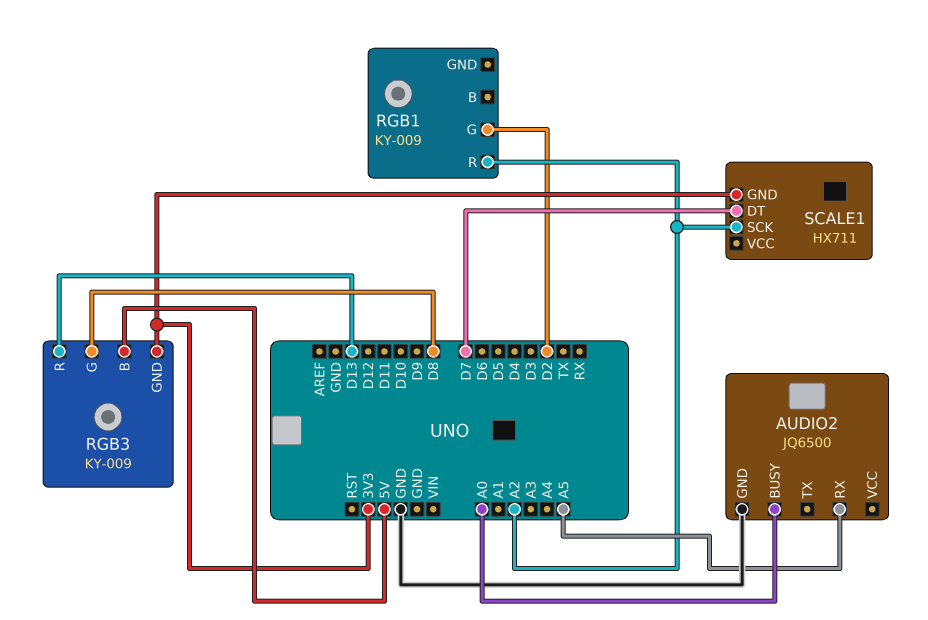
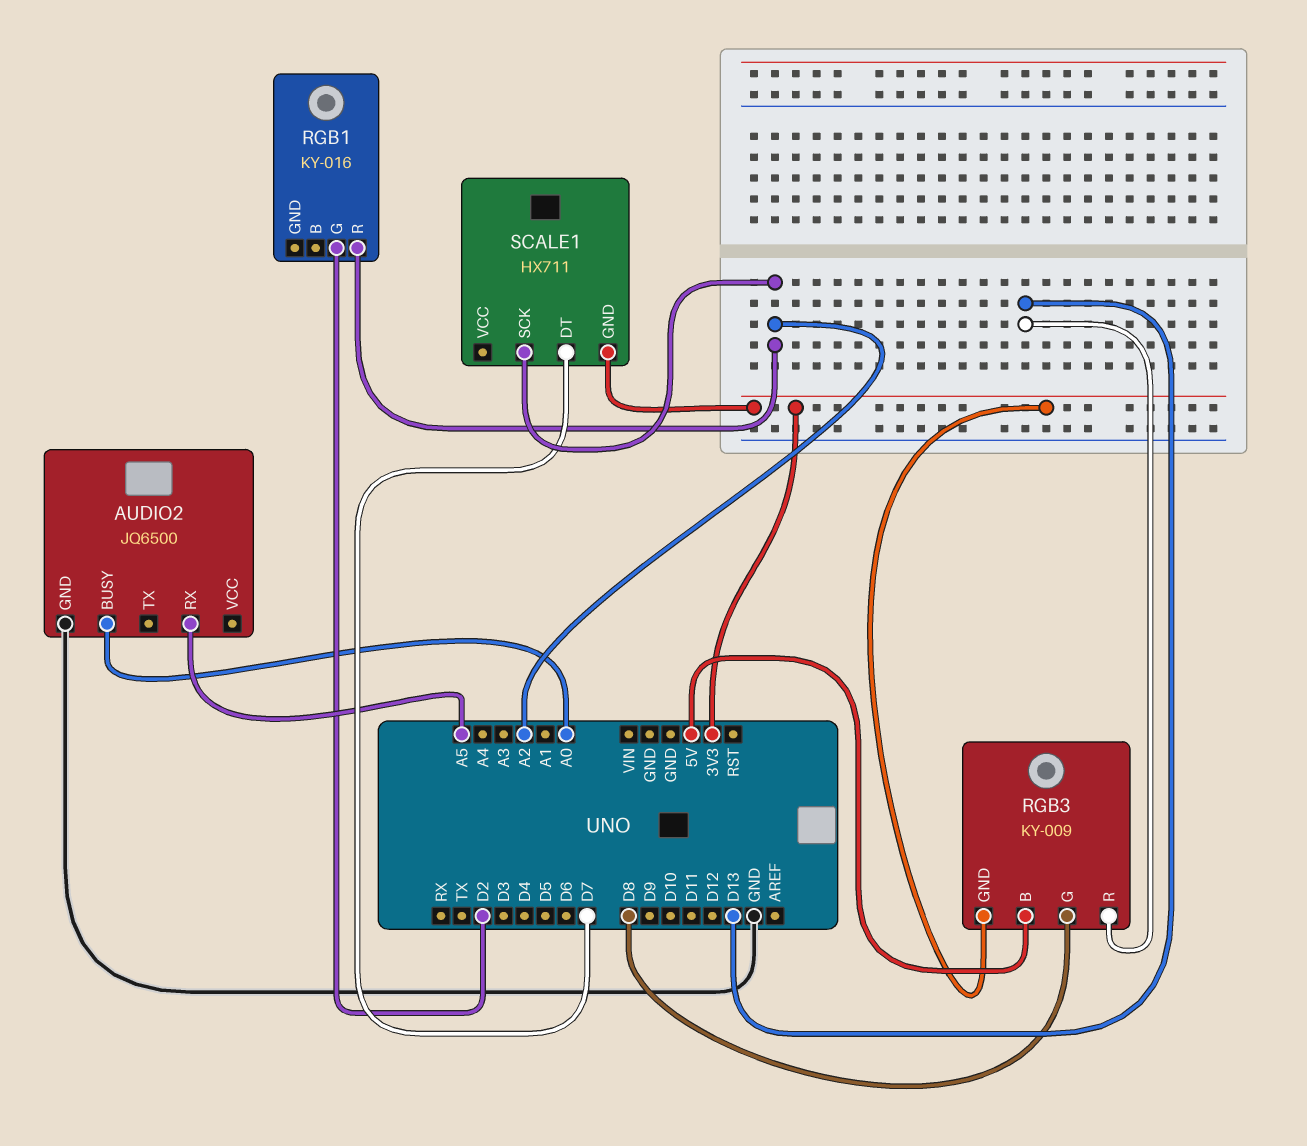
RGB1: KY-009 -> KY-016

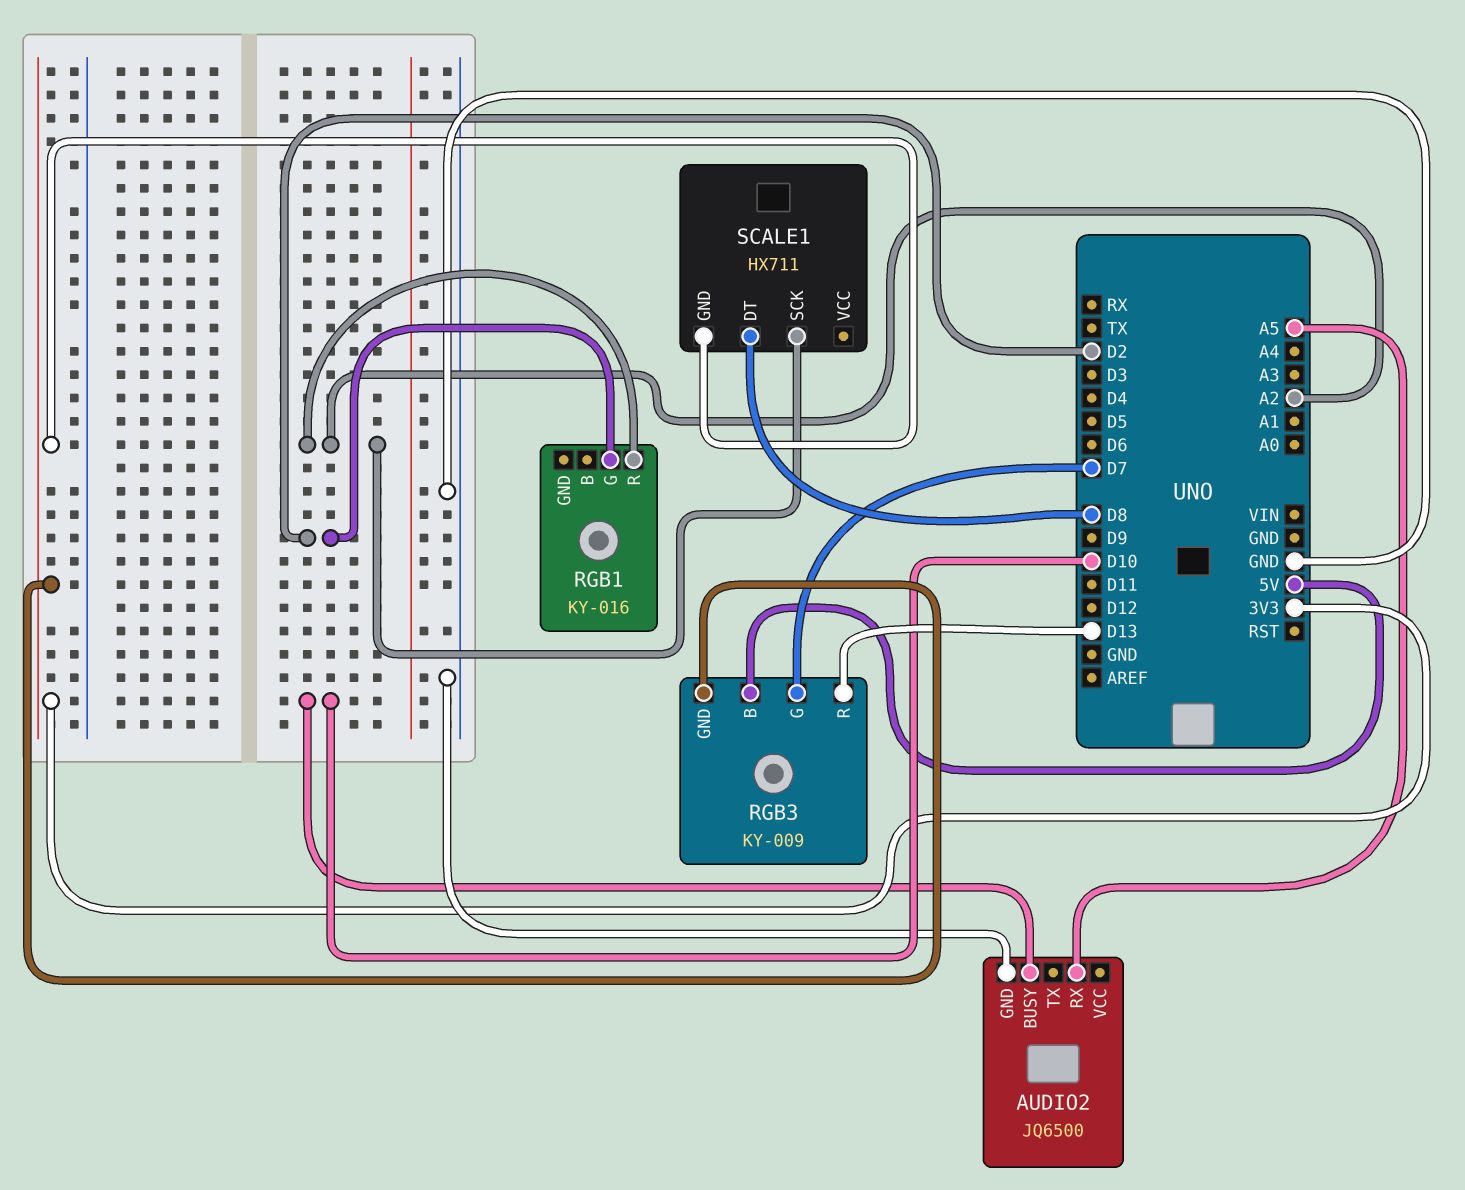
AUDIO2 pin BUSY: A0 -> D10
RGB3 pin G: D8 -> D7
SCALE1 pin DT: D7 -> D8

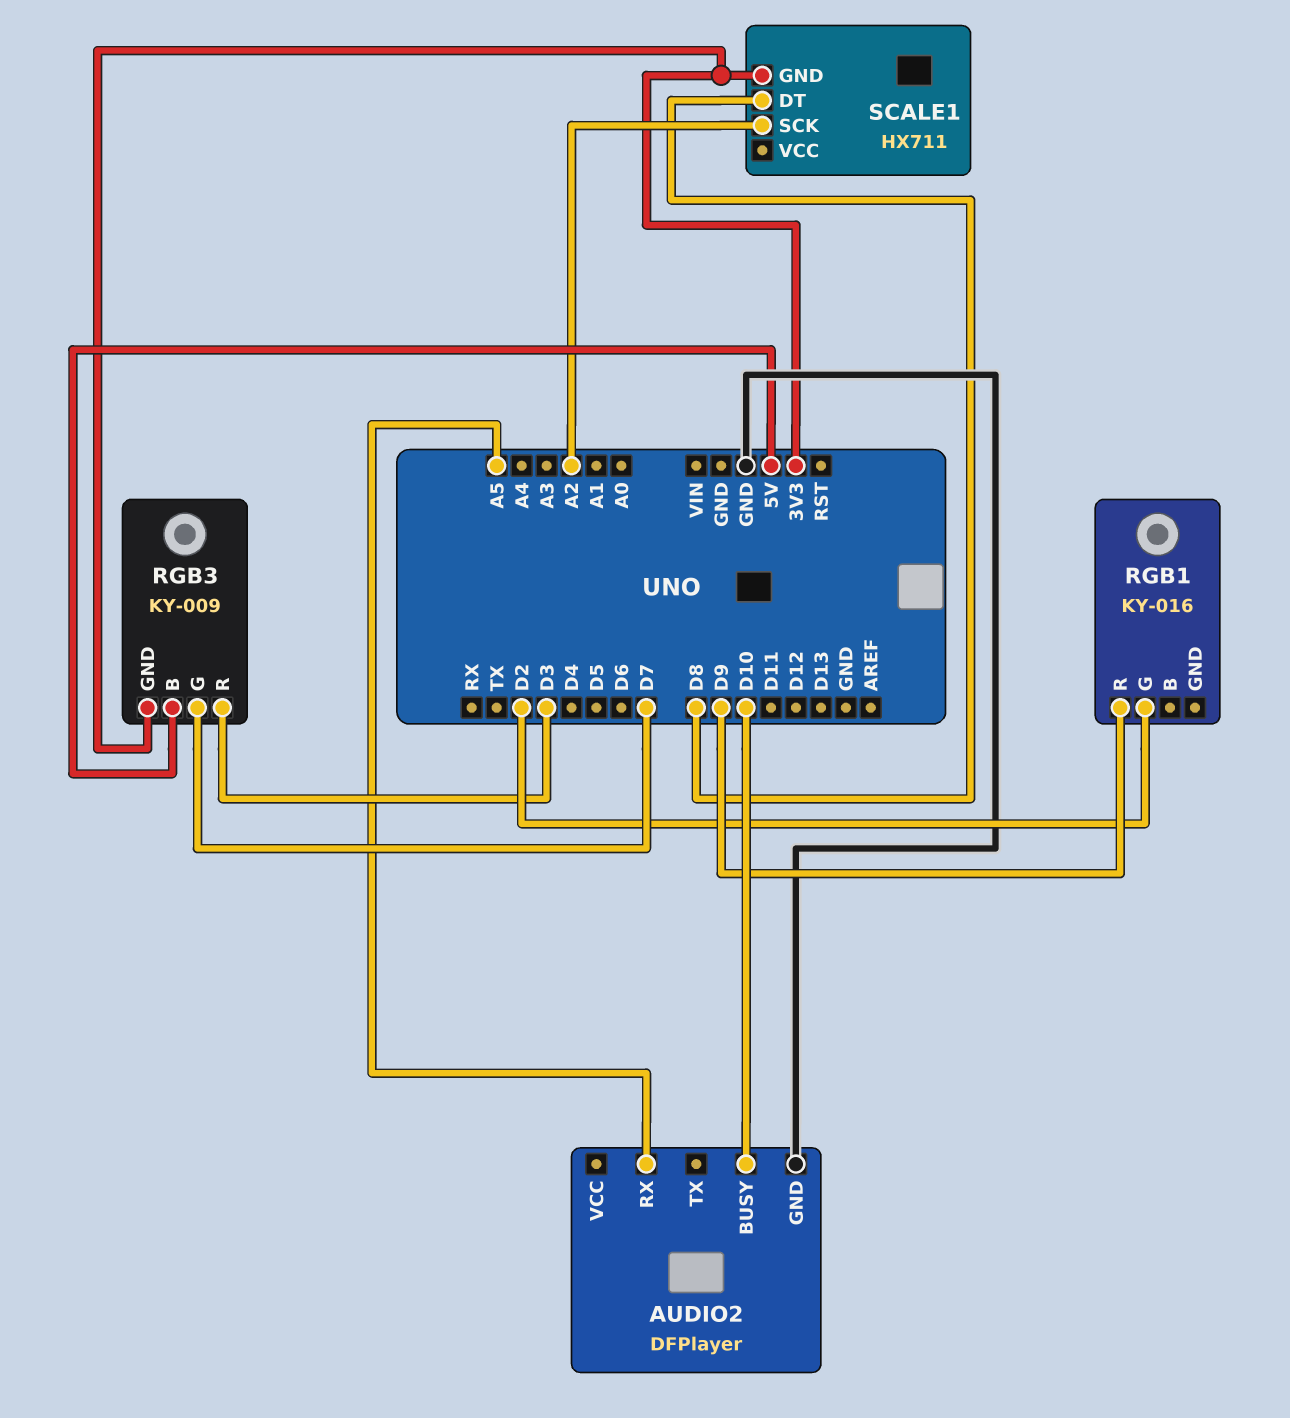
AUDIO2: JQ6500 -> DFPlayer
RGB1 pin R: A2 -> D9
RGB3 pin R: D13 -> D3

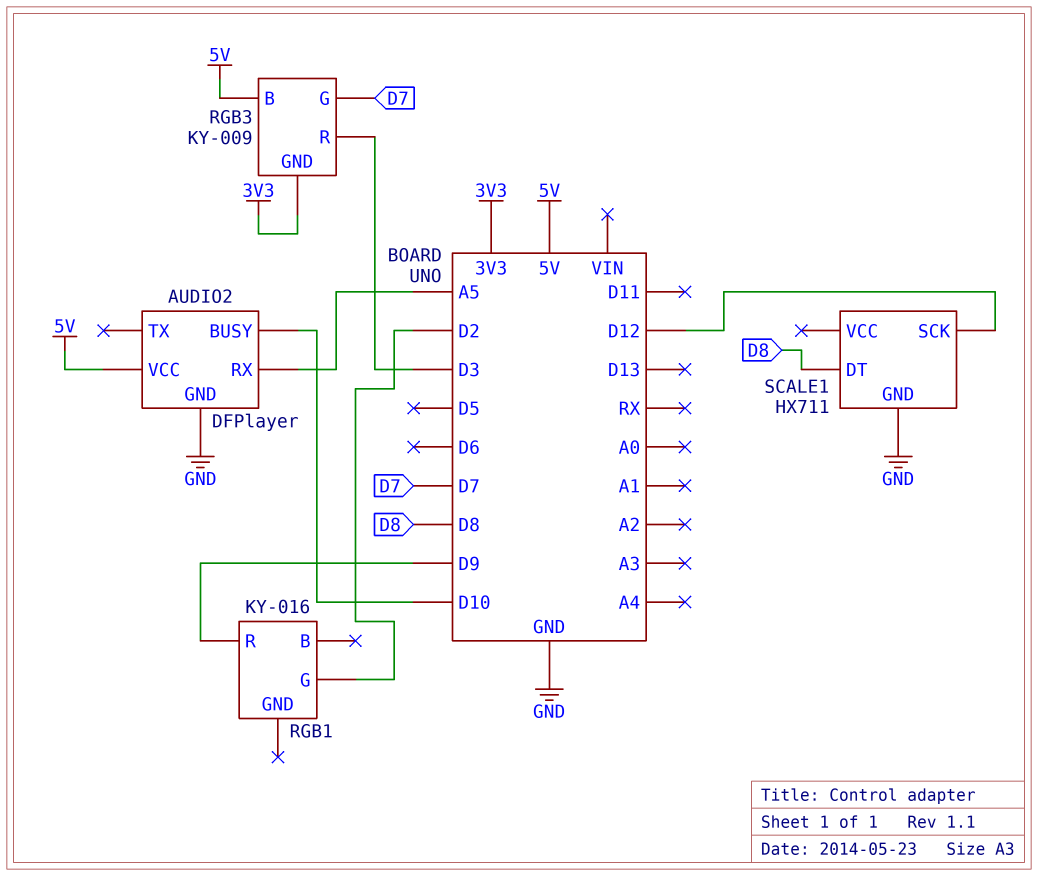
AUDIO2 pin VCC: none -> 5V
SCALE1 pin GND: 3V3 -> GND
SCALE1 pin SCK: A2 -> D12

